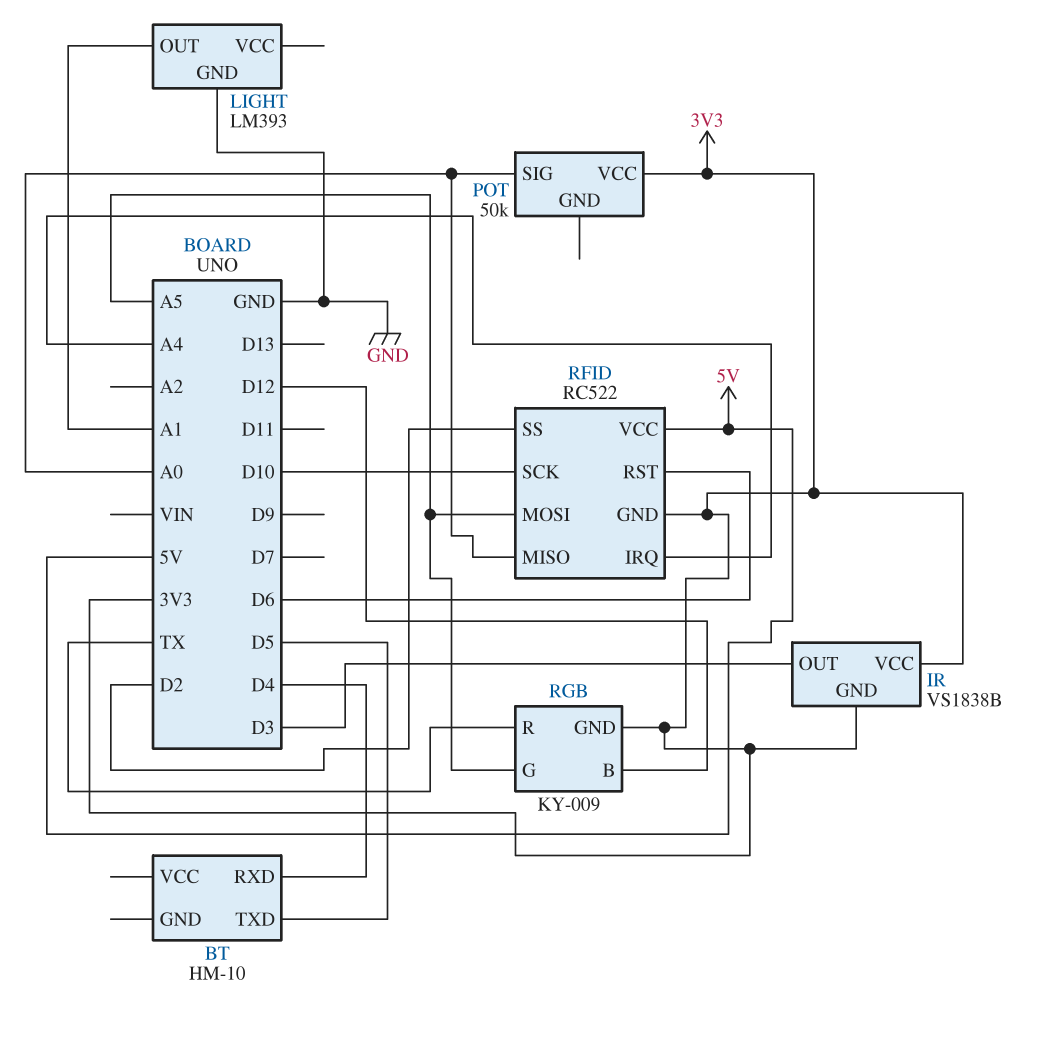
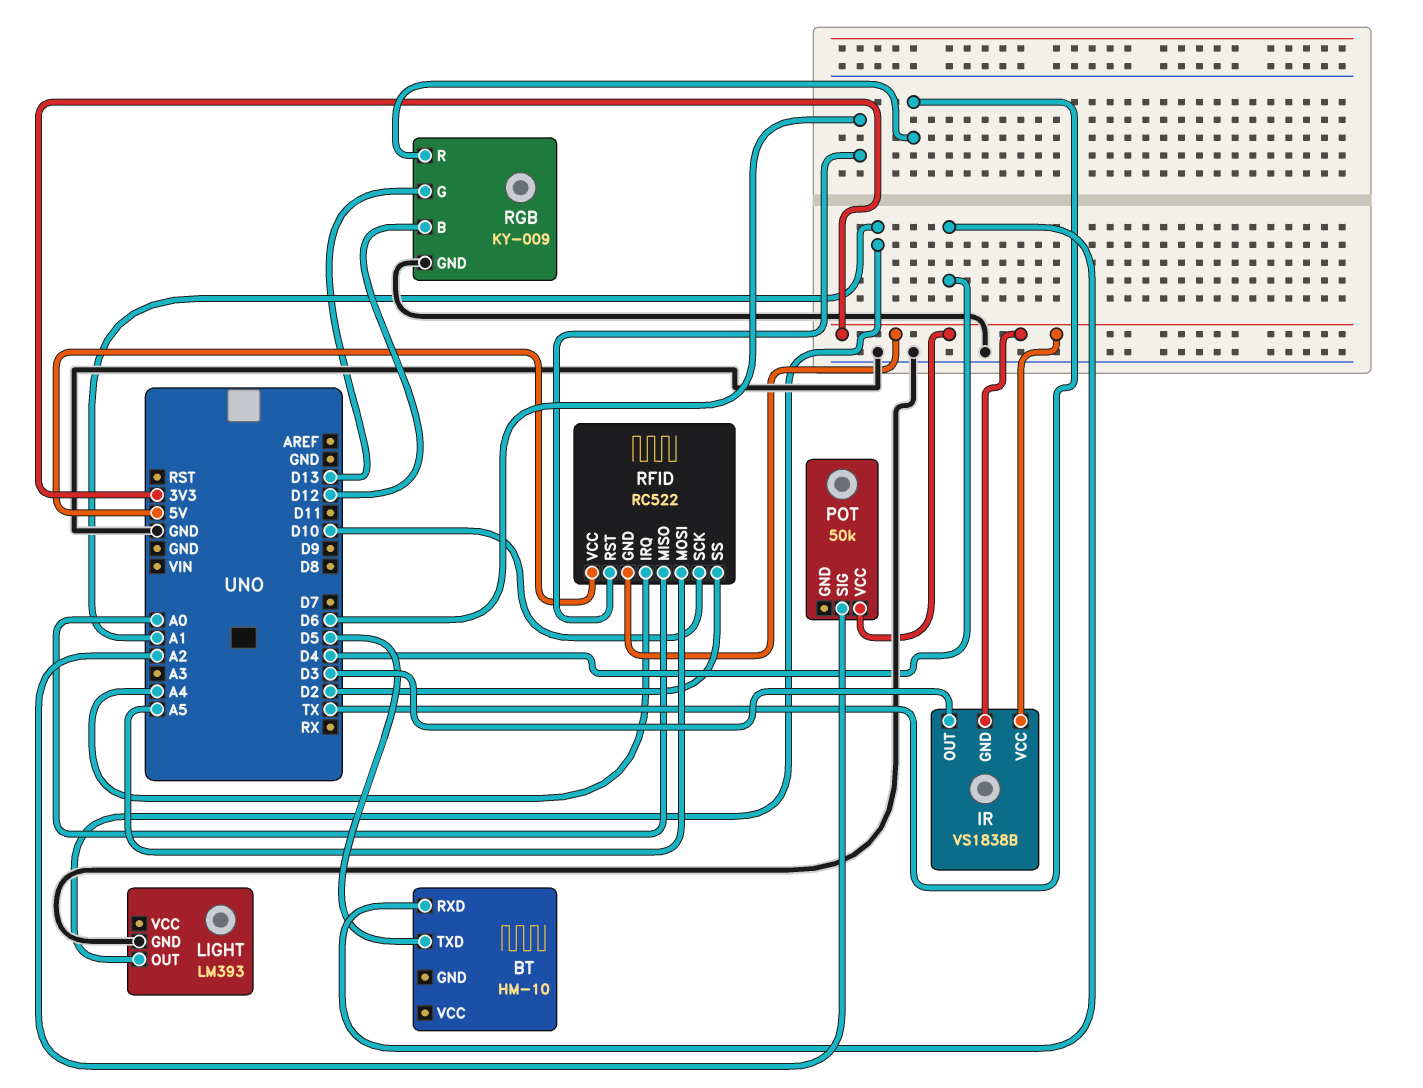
POT pin SIG: A0 -> A2
RGB pin G: A5 -> D13
RGB pin GND: 3V3 -> GND

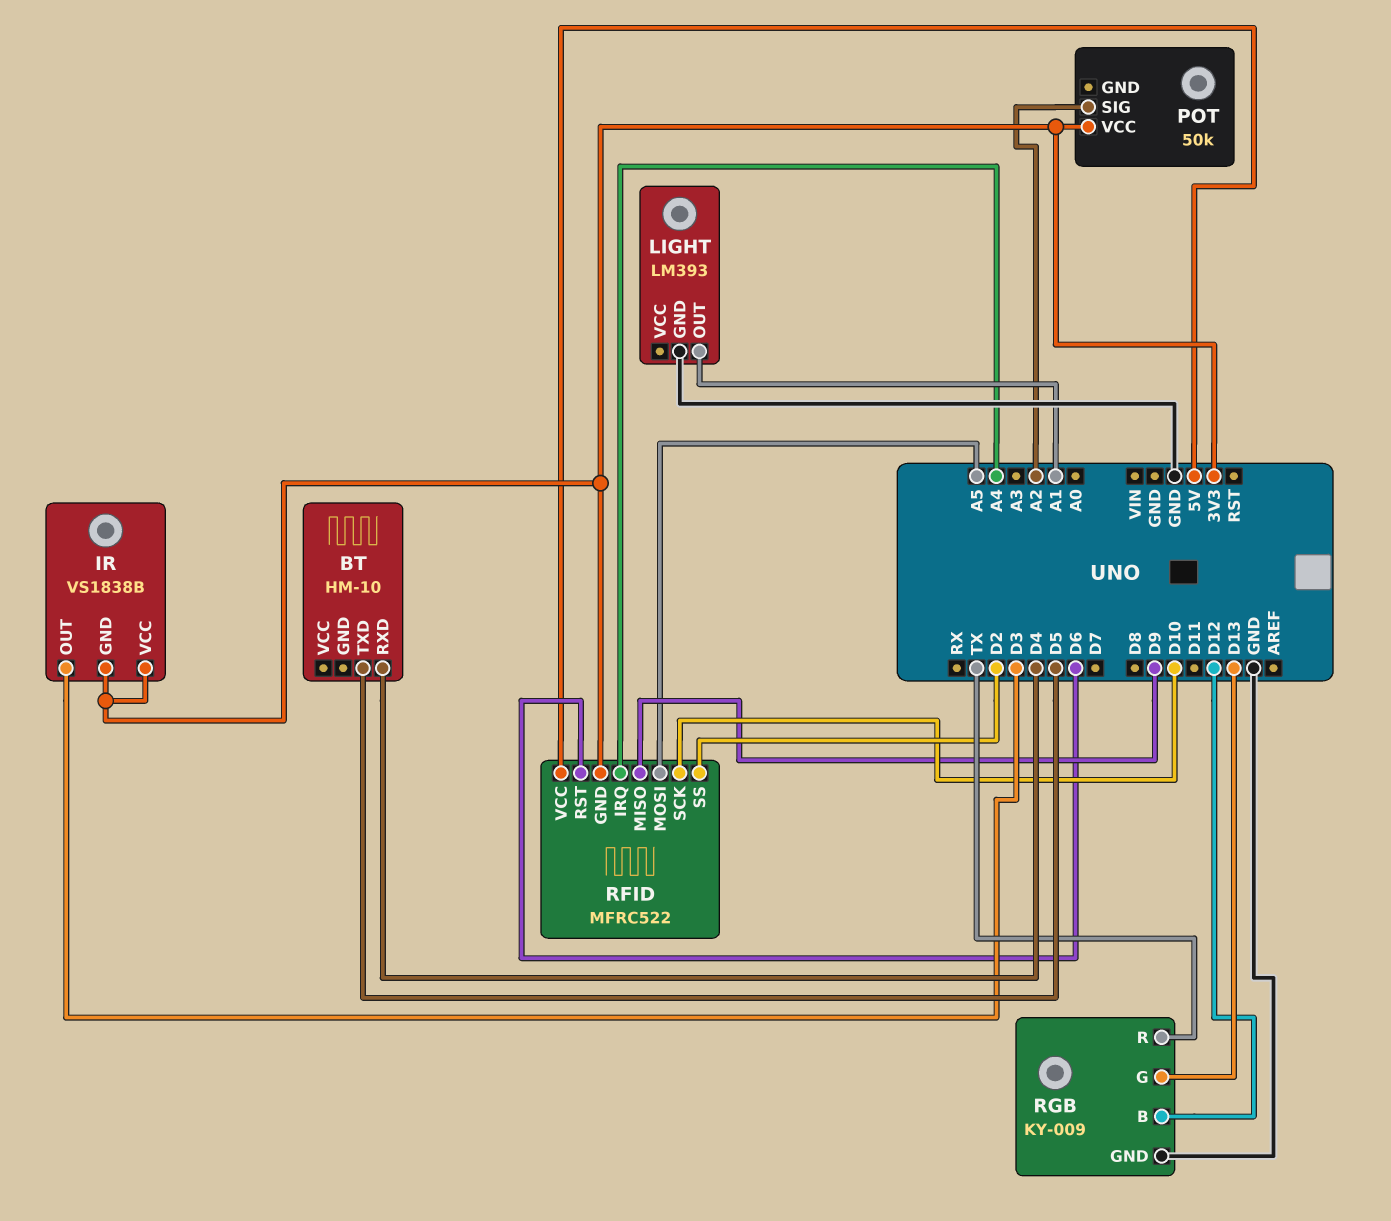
RFID: RC522 -> MFRC522
RFID pin MISO: A0 -> D9

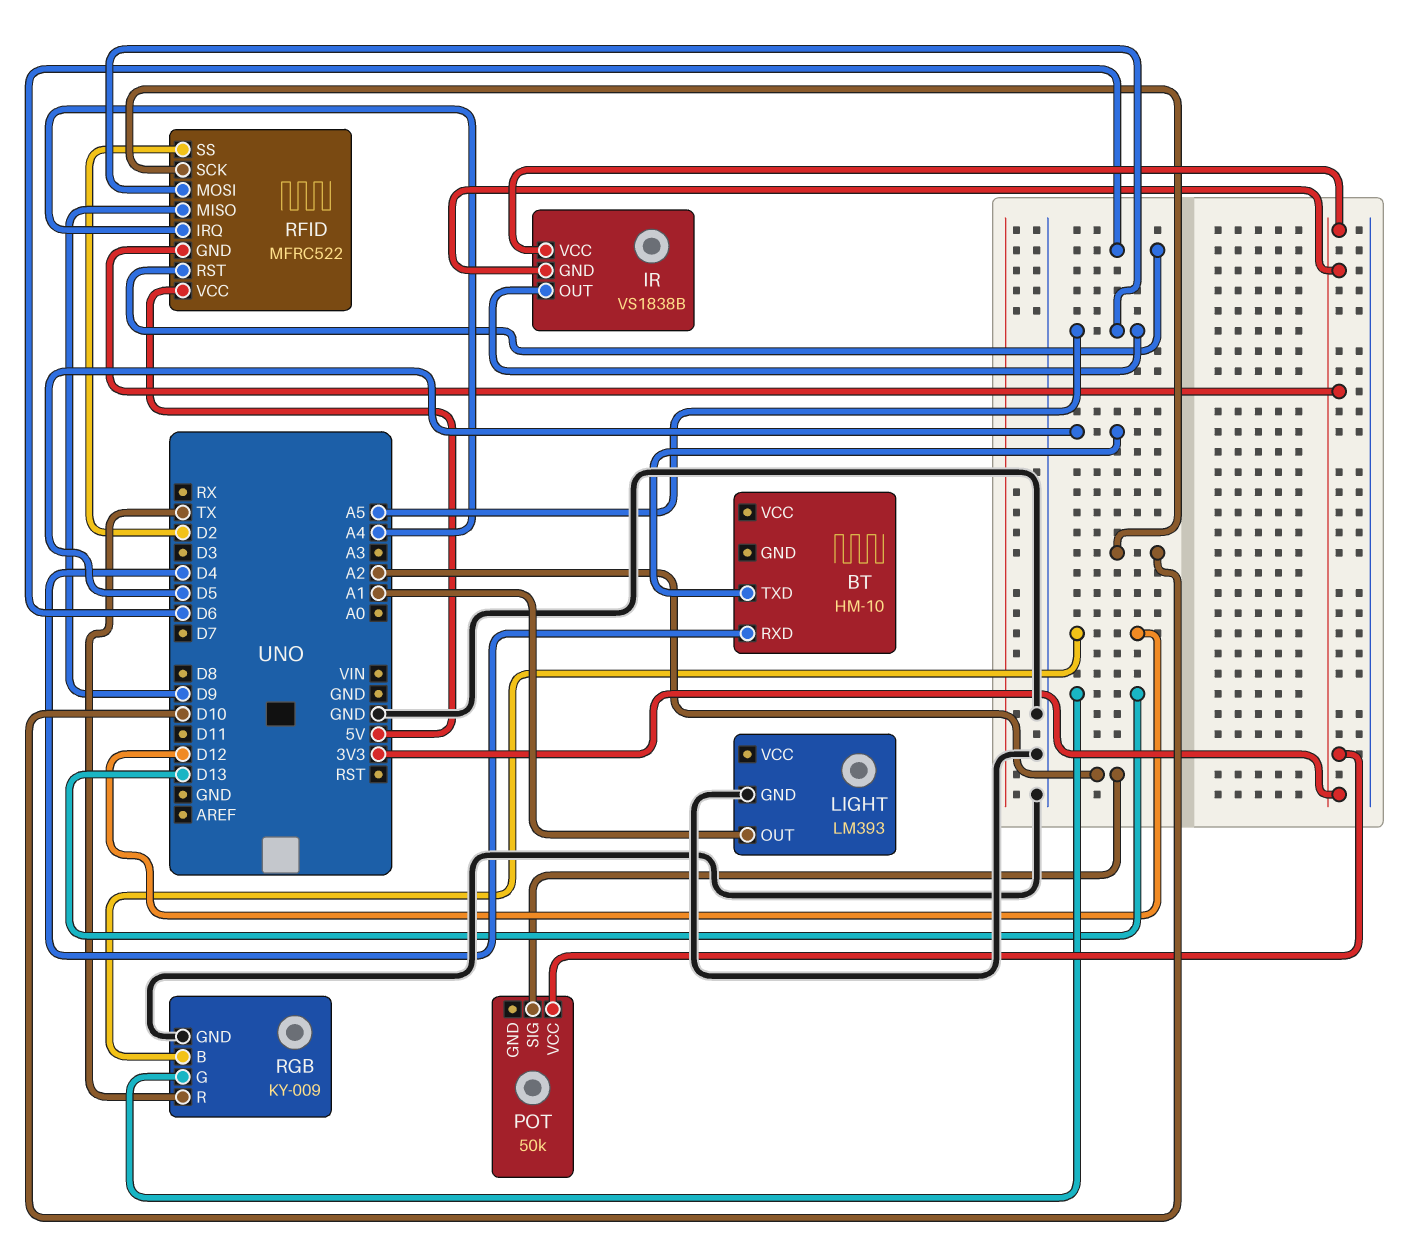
IR pin OUT: D3 -> A5

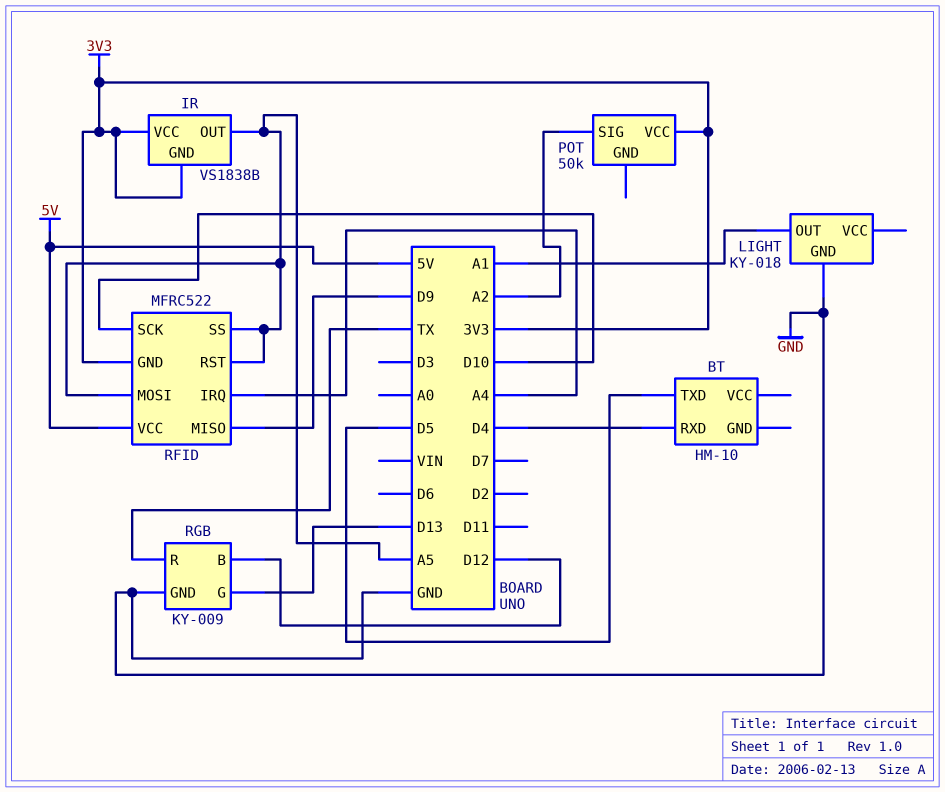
LIGHT: LM393 -> KY-018
RFID pin RST: D6 -> A5
RFID pin SS: D2 -> A5

